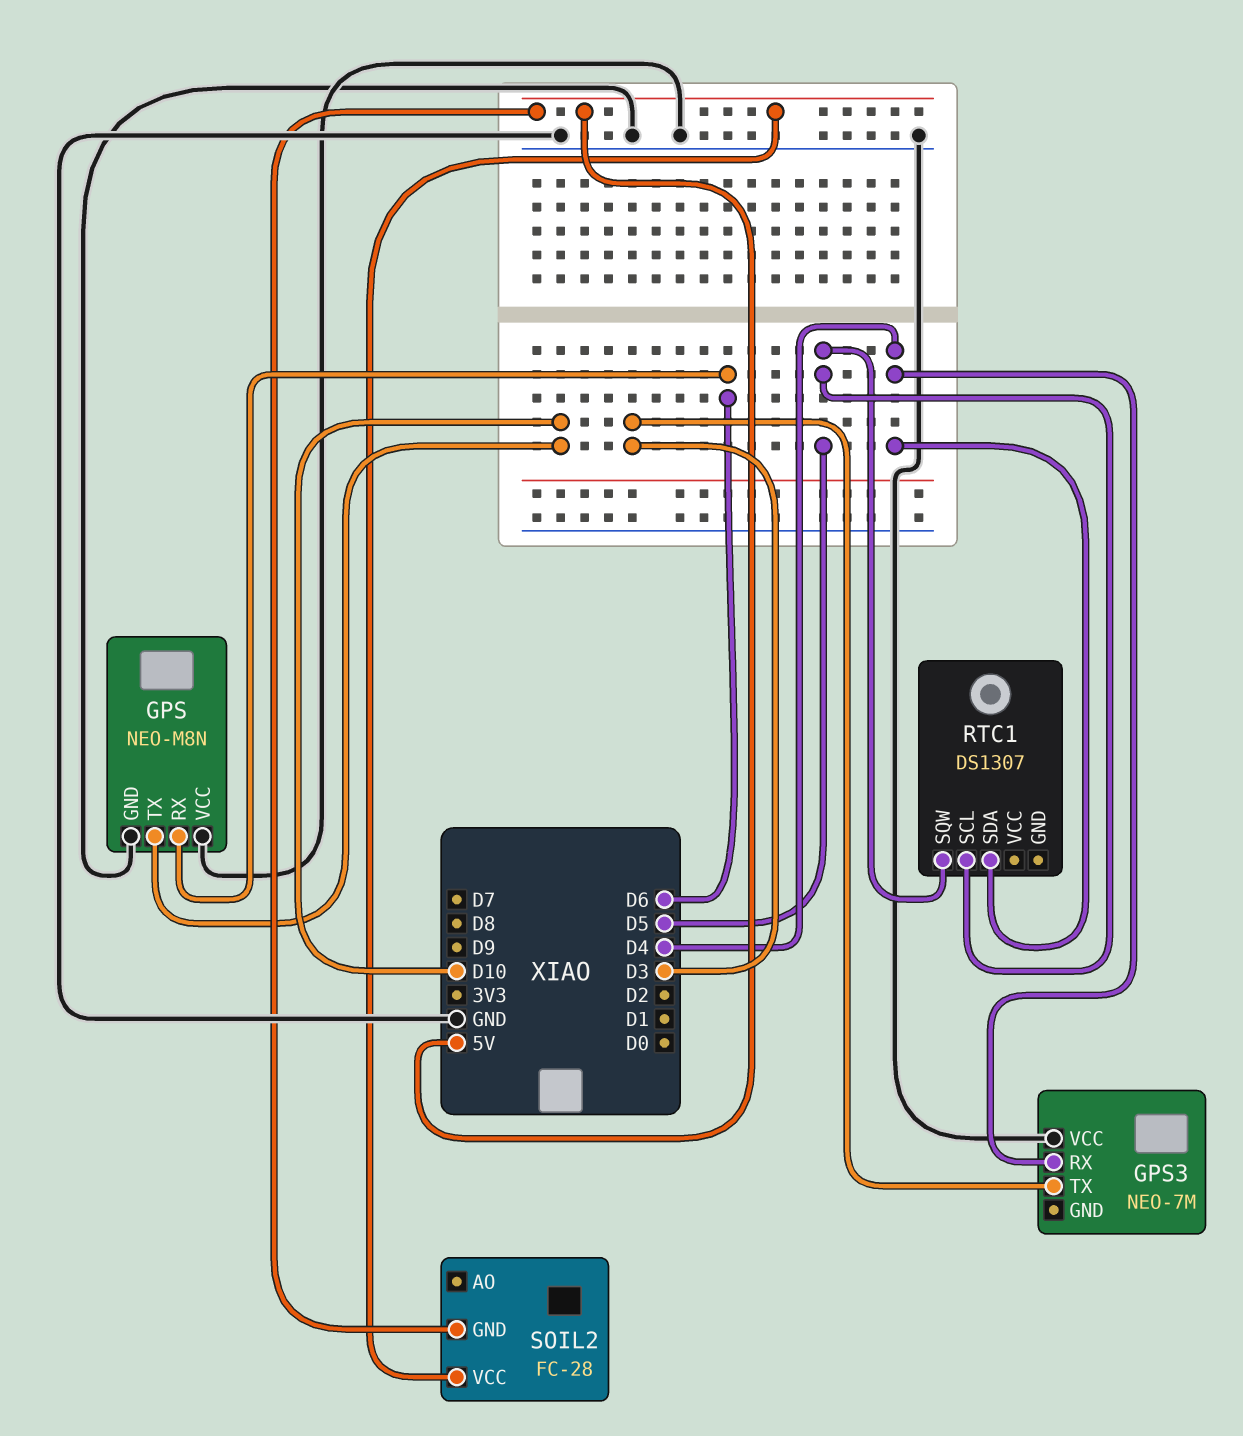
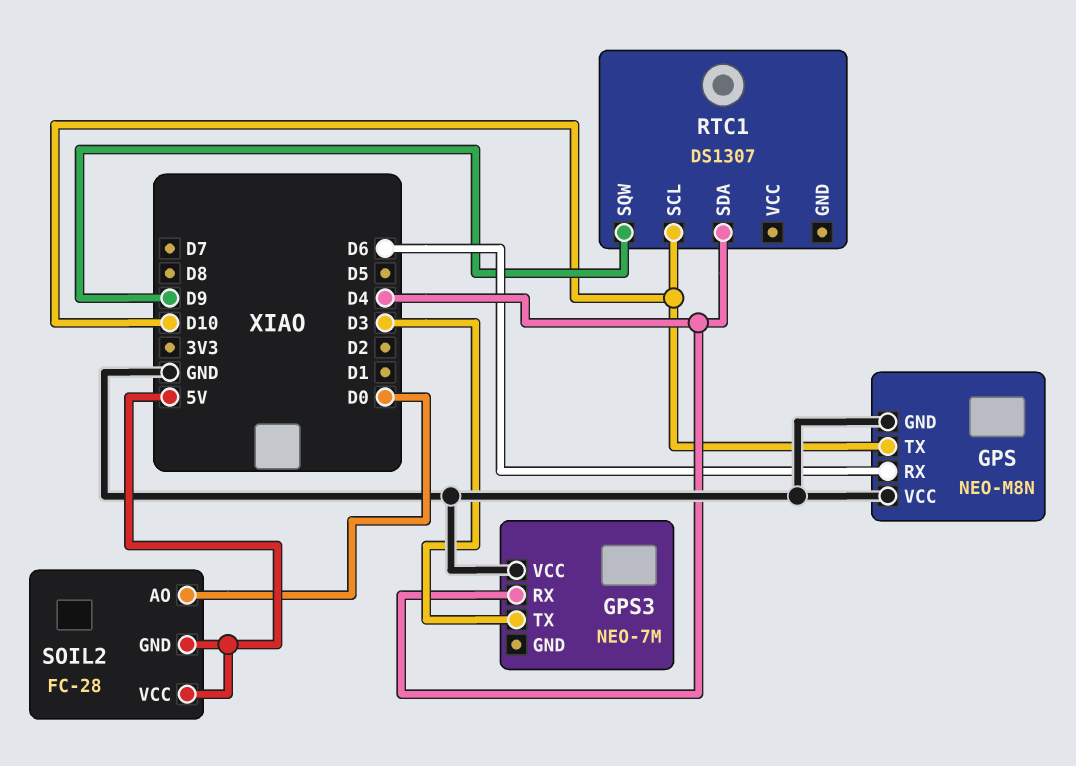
RTC1 pin SCL: D5 -> D10
RTC1 pin SQW: D5 -> D9
SOIL2 pin AO: none -> D0

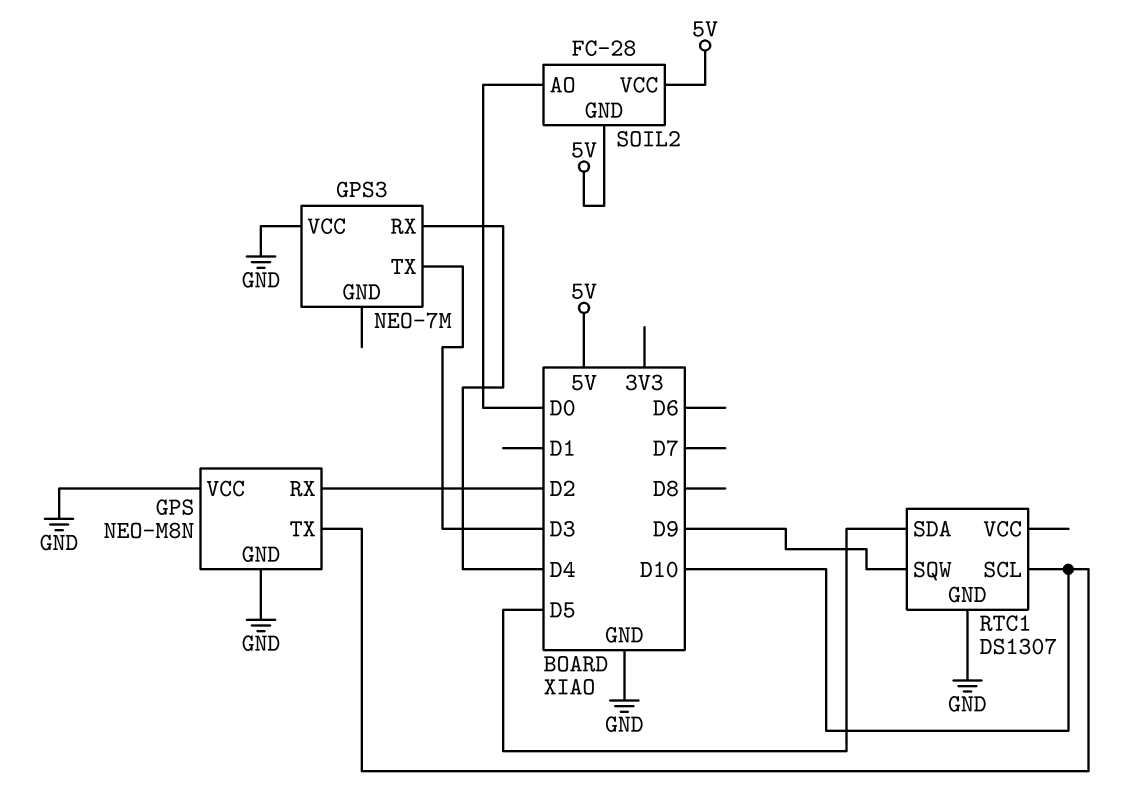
GPS pin RX: D6 -> D2
RTC1 pin GND: none -> GND
RTC1 pin SDA: D4 -> D5

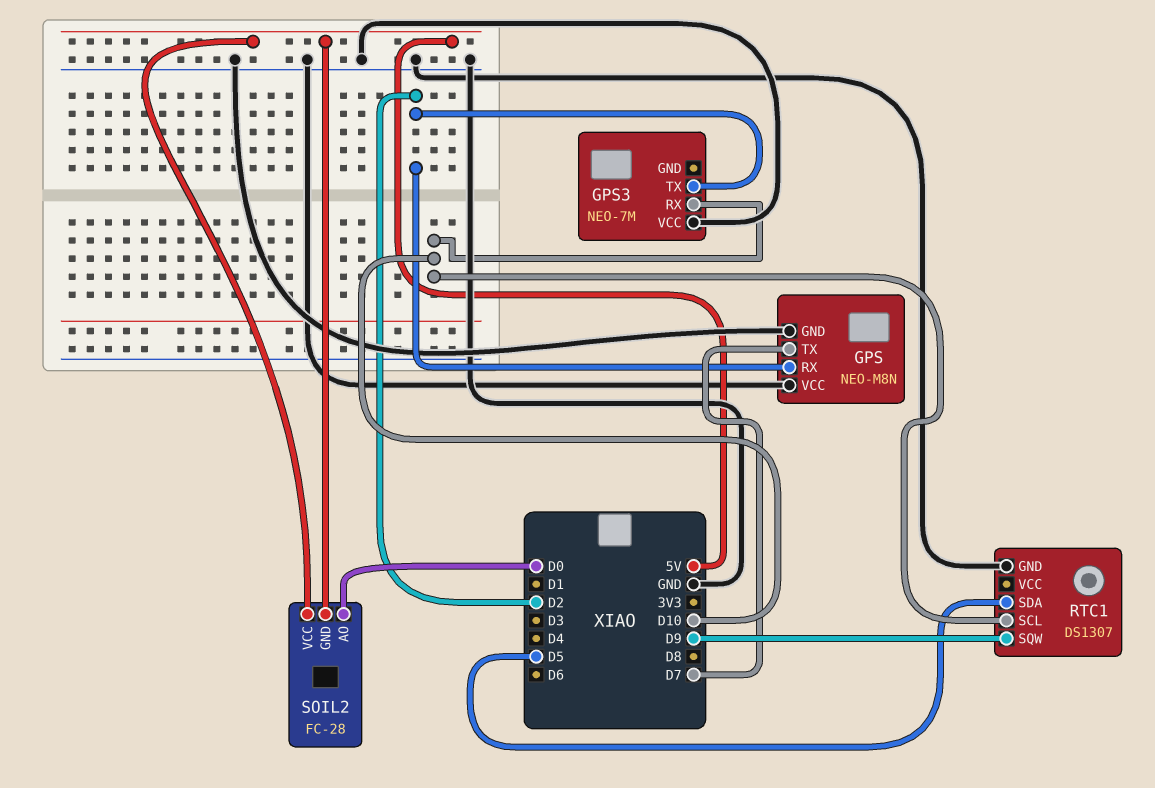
GPS pin TX: D10 -> D7
GPS3 pin RX: D4 -> D10
GPS3 pin TX: D3 -> D2

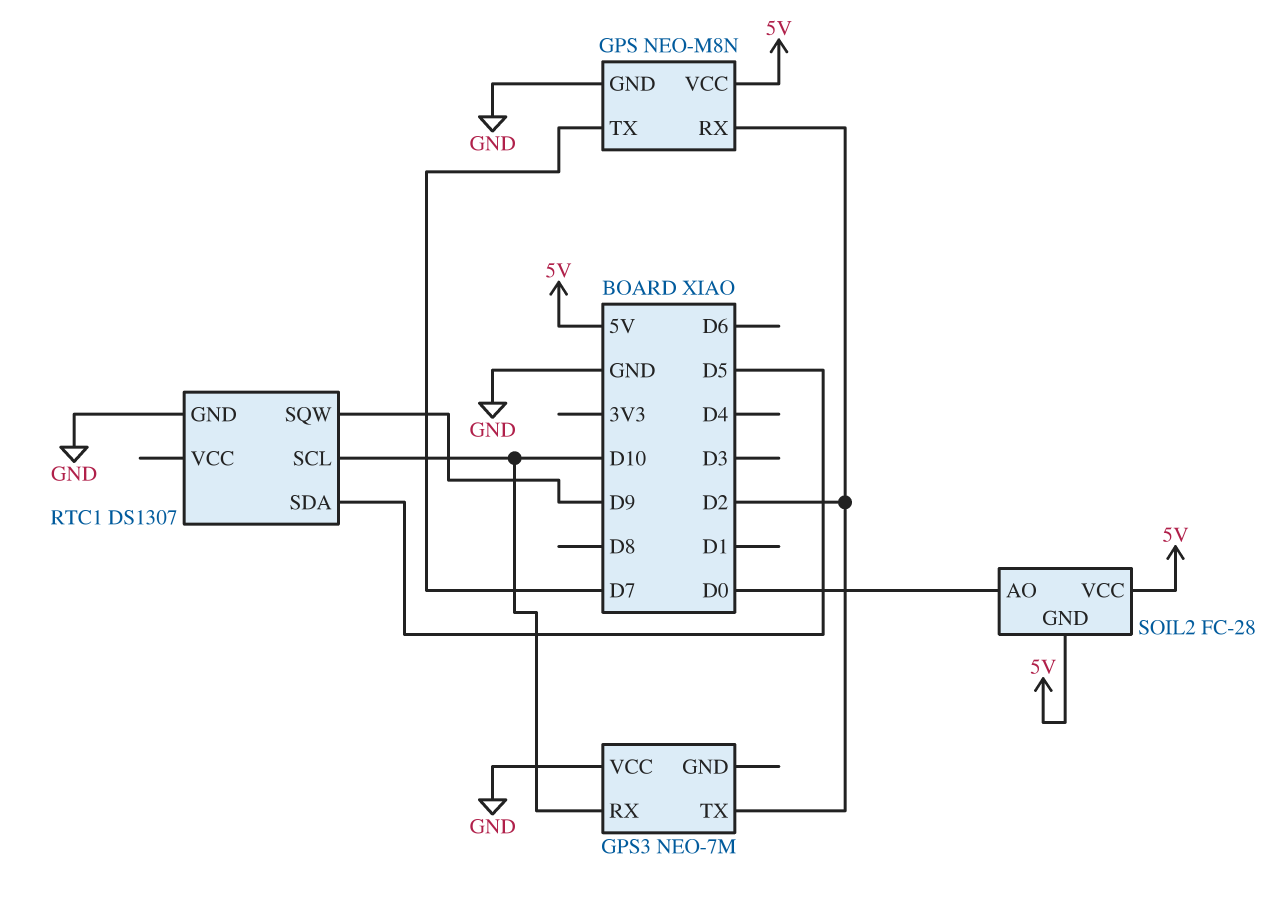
GPS pin VCC: GND -> 5V

